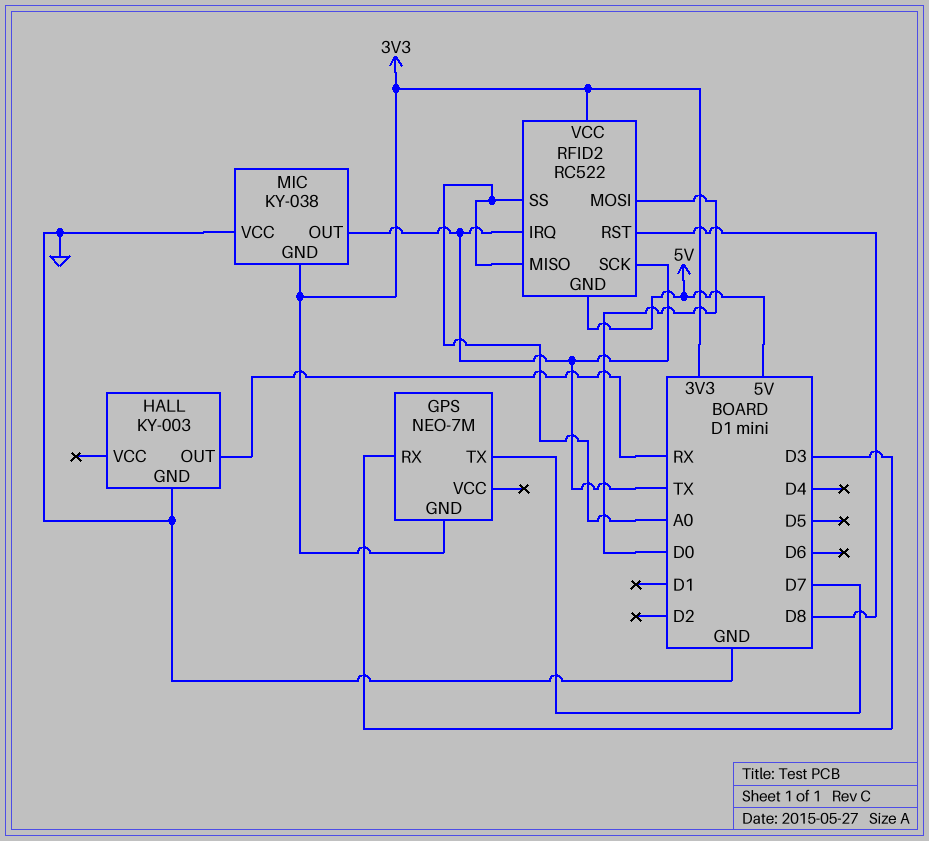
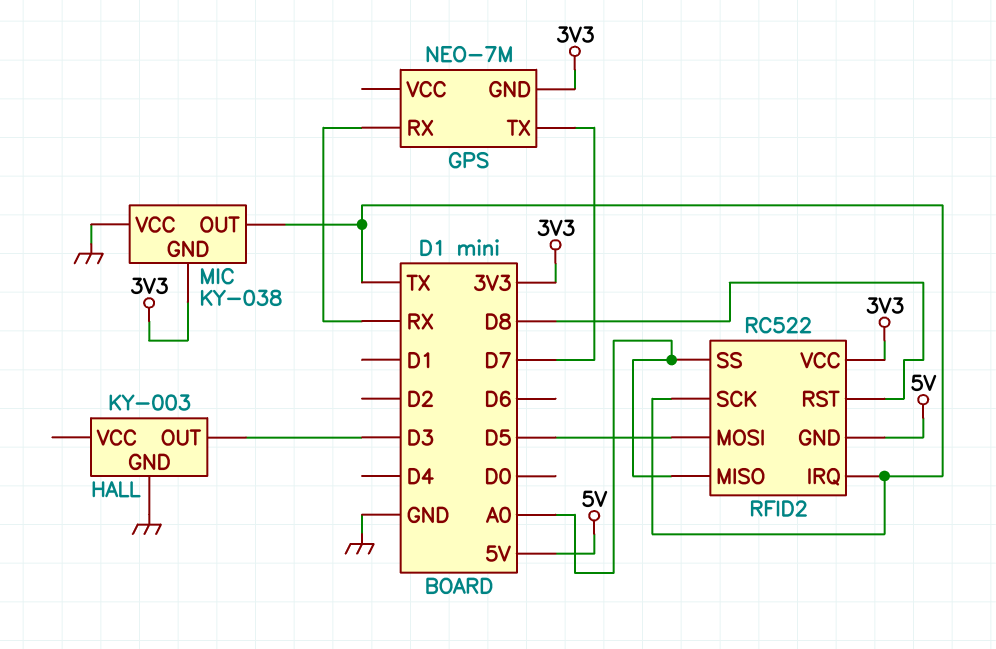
GPS pin RX: D3 -> RX
HALL pin OUT: RX -> D3
RFID2 pin MOSI: D0 -> D5

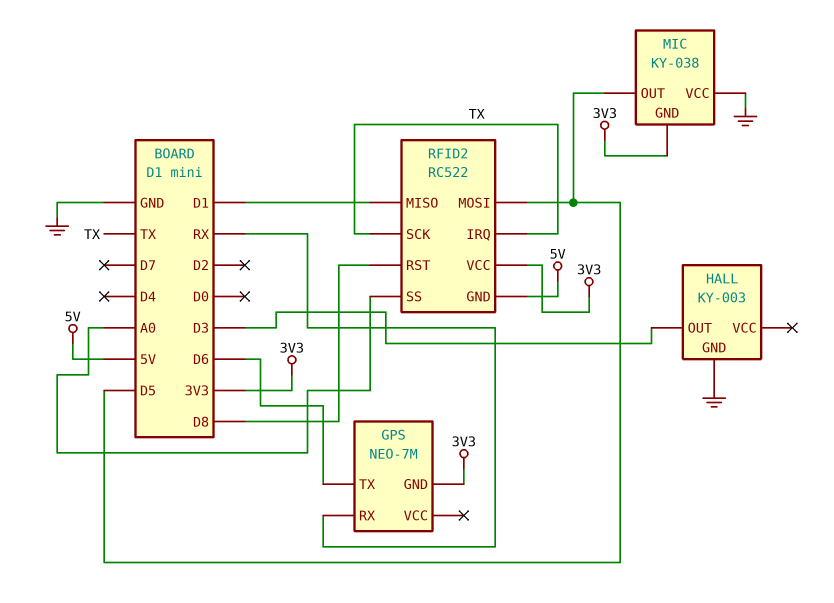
GPS pin TX: D7 -> D6
MIC pin OUT: TX -> D5
RFID2 pin MISO: A0 -> D1

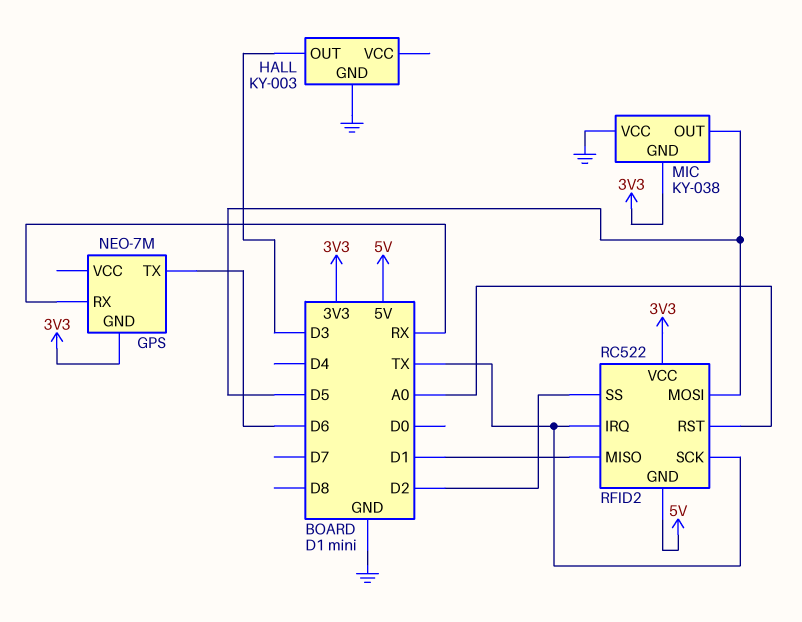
RFID2 pin RST: D8 -> A0
RFID2 pin SS: A0 -> D2

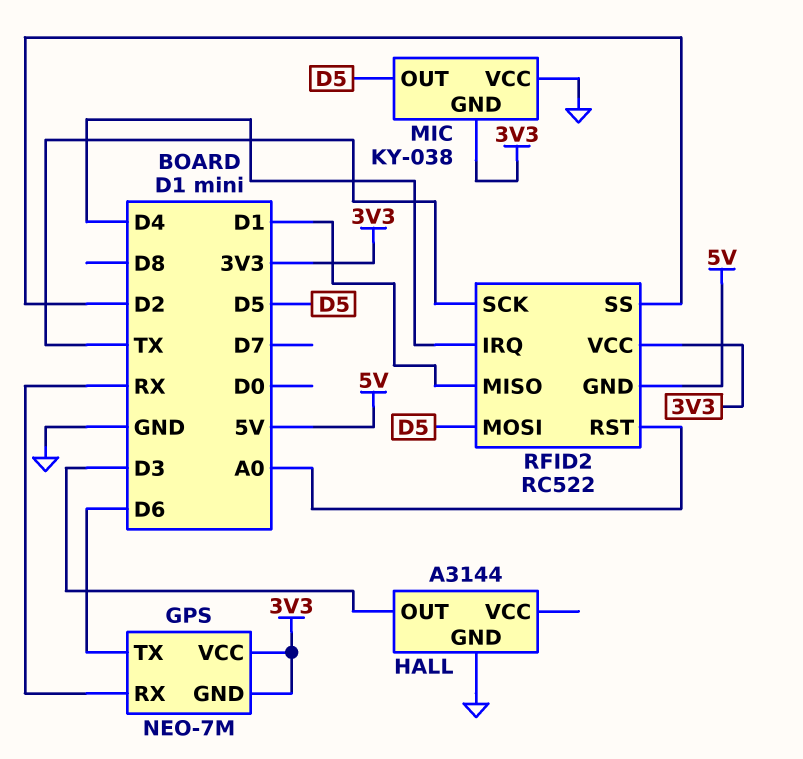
GPS pin VCC: none -> 3V3
HALL: KY-003 -> A3144
RFID2 pin IRQ: TX -> D4

